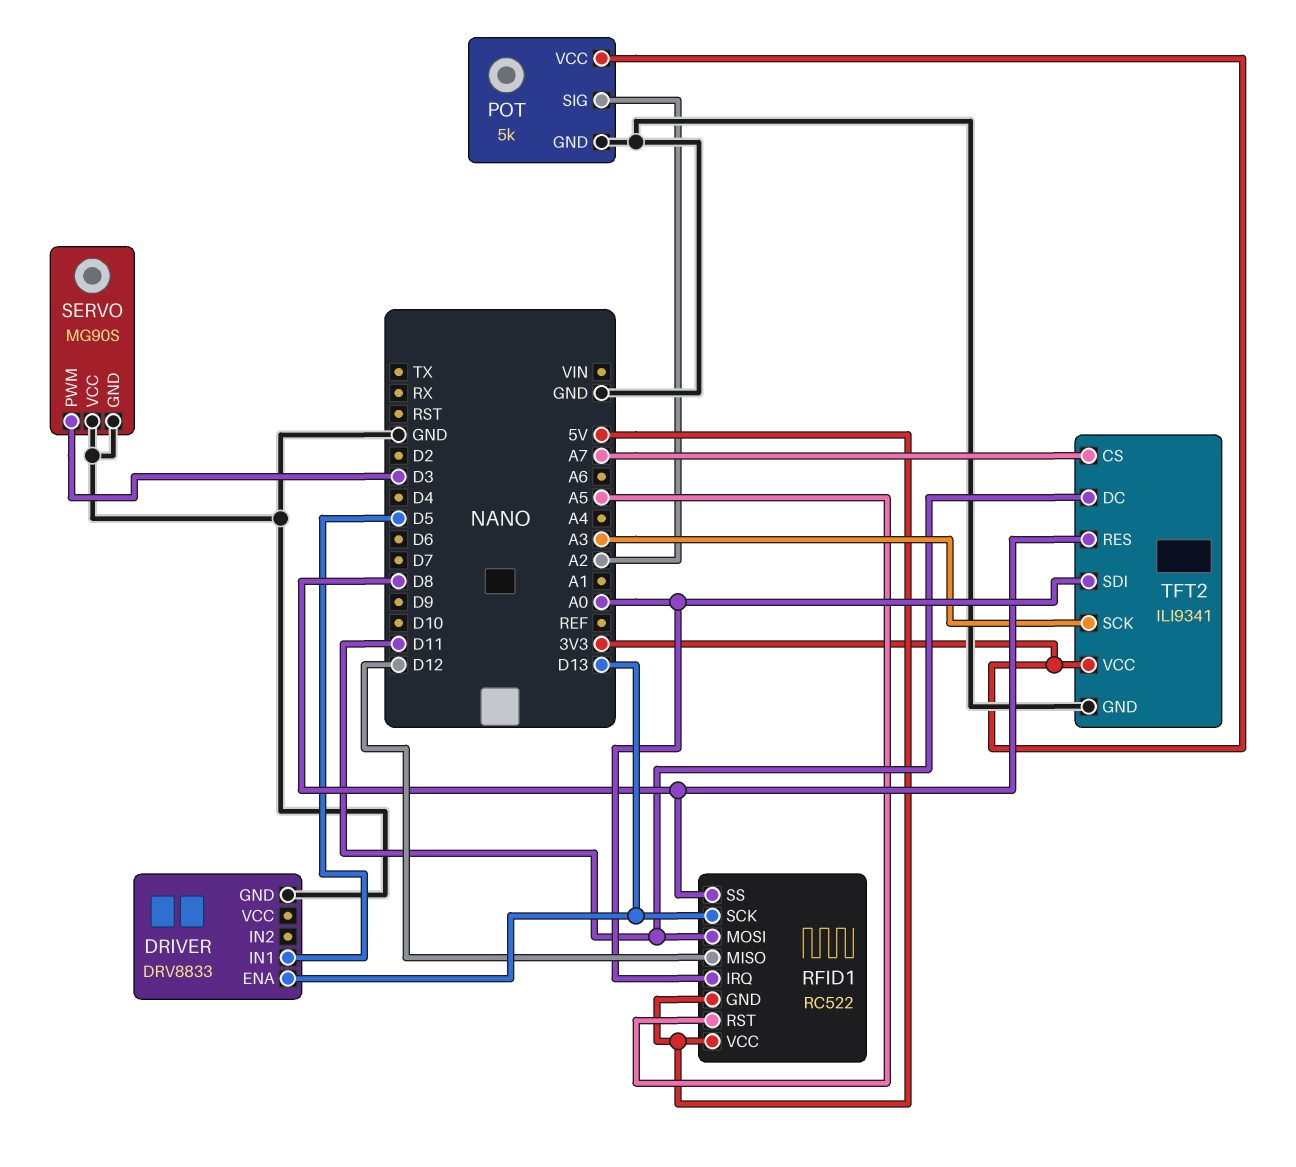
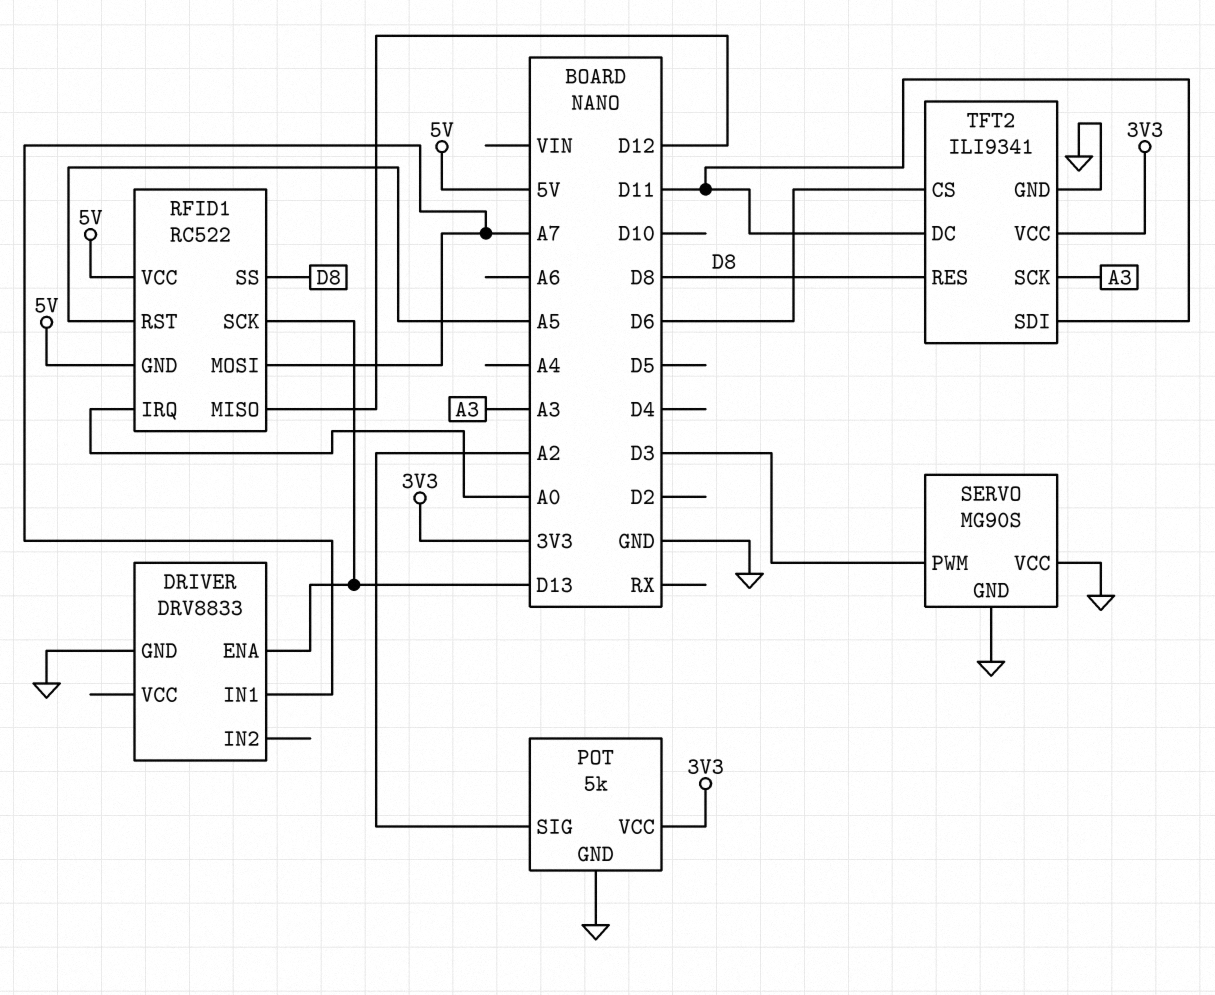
DRIVER pin IN1: D5 -> A7
RFID1 pin MOSI: D11 -> A7
TFT2 pin CS: A7 -> D6
TFT2 pin SDI: A0 -> D11

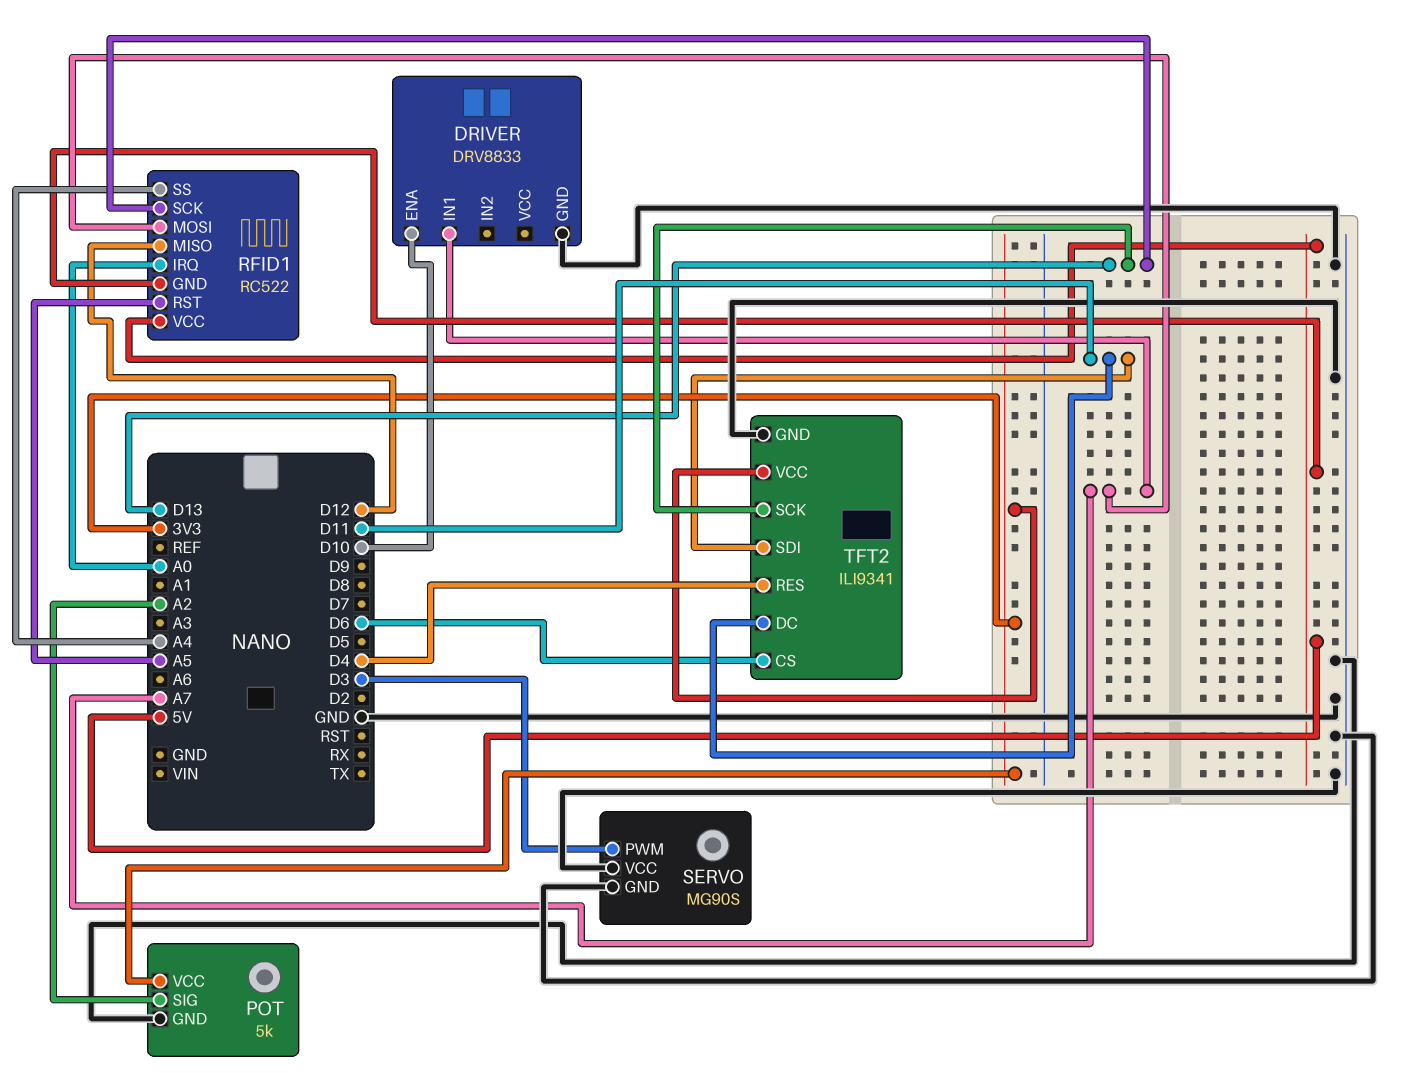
DRIVER pin ENA: D13 -> D10
RFID1 pin SS: D8 -> A4
TFT2 pin RES: D8 -> D4
TFT2 pin SCK: A3 -> D13

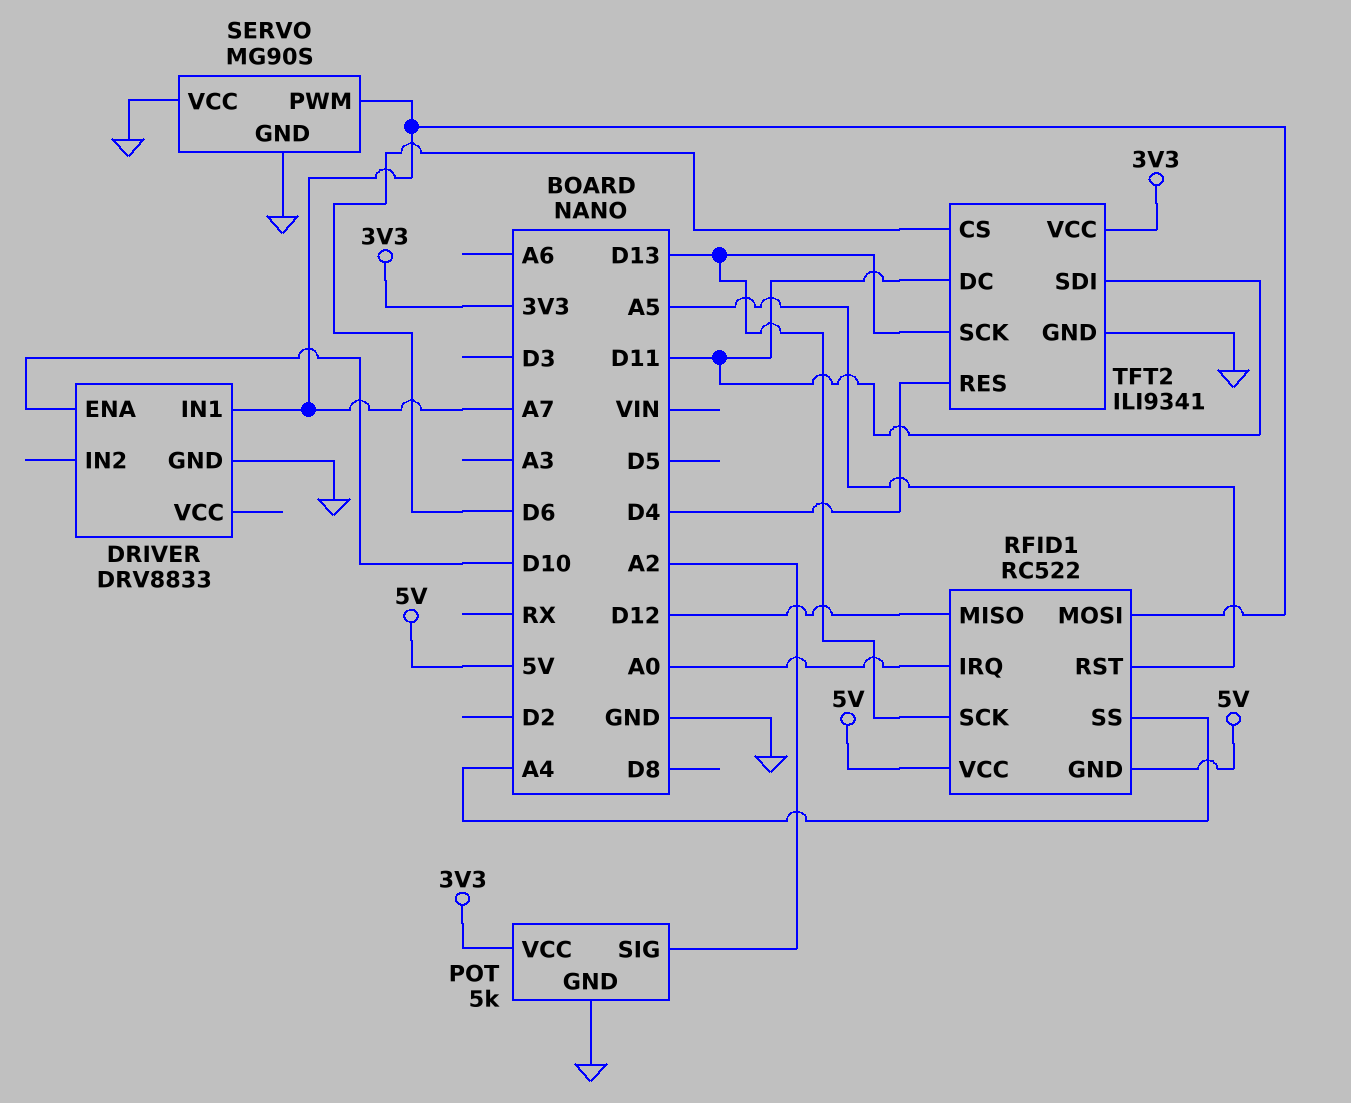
SERVO pin PWM: D3 -> A7

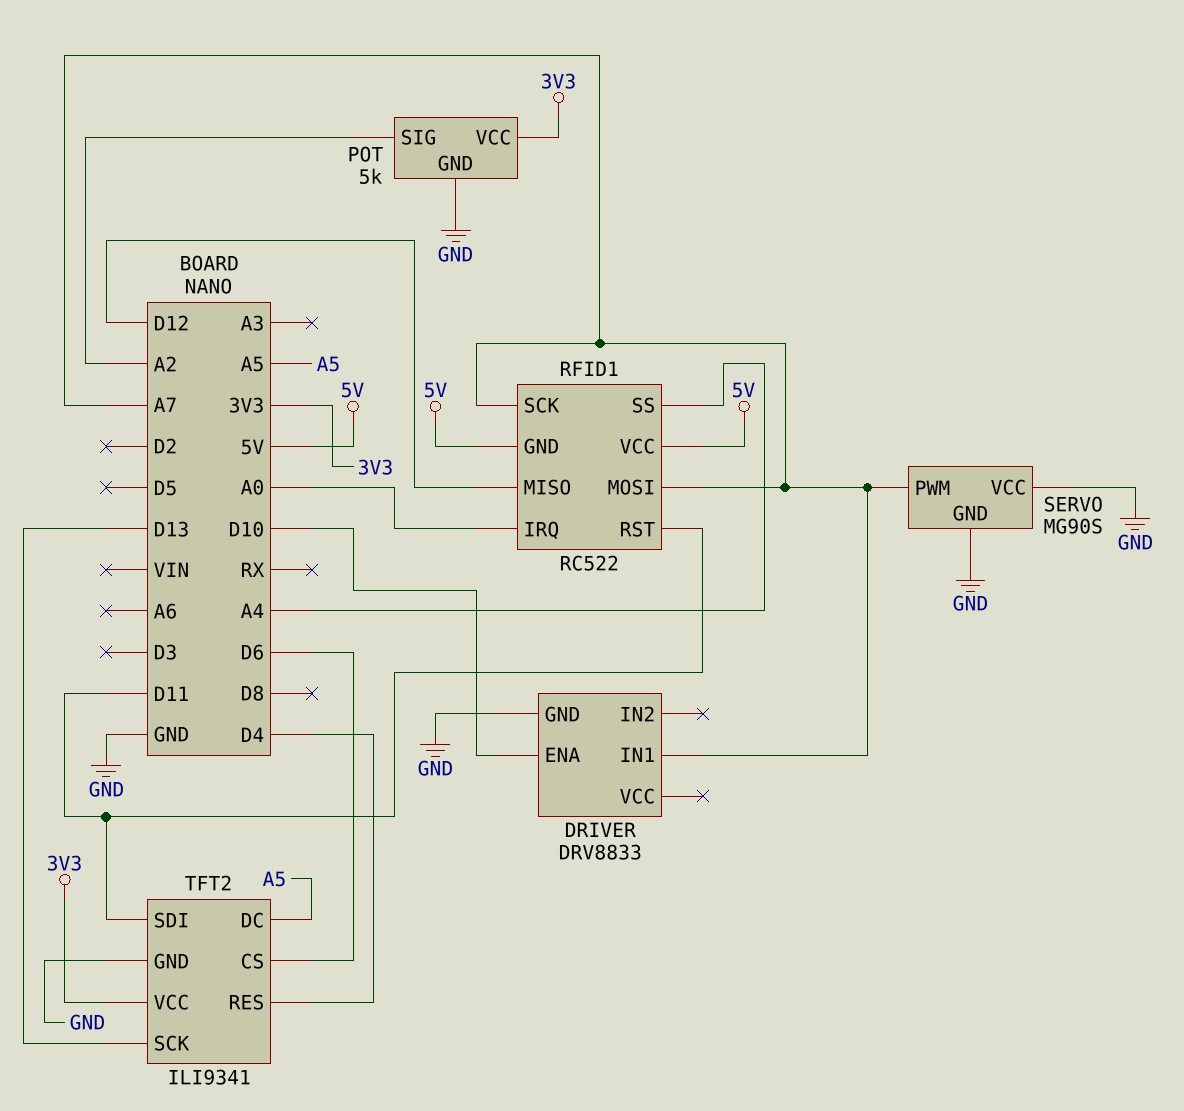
RFID1 pin RST: A5 -> D11
RFID1 pin SCK: D13 -> A7
TFT2 pin DC: D11 -> A5

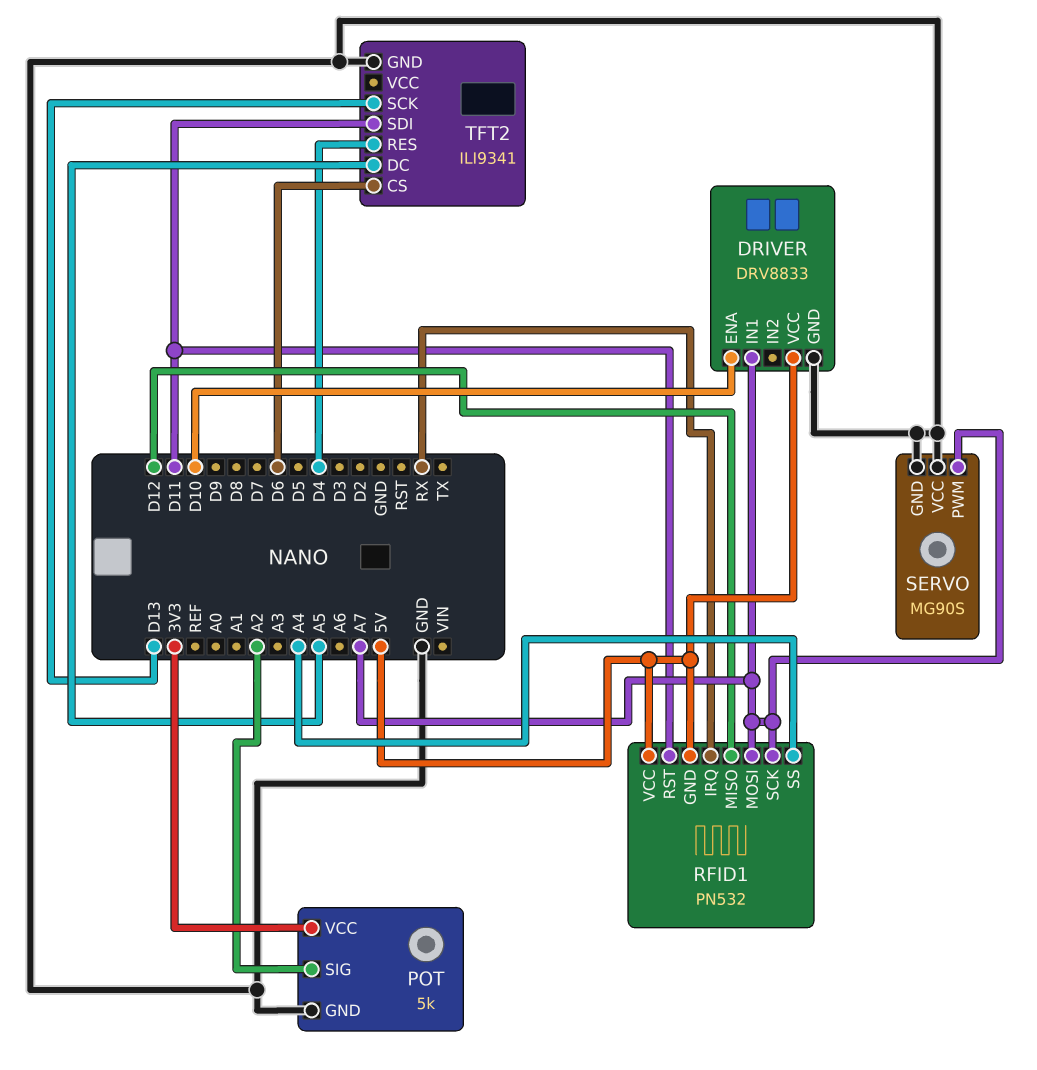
DRIVER pin VCC: none -> 5V
RFID1: RC522 -> PN532
RFID1 pin IRQ: A0 -> RX
TFT2 pin VCC: 3V3 -> none

